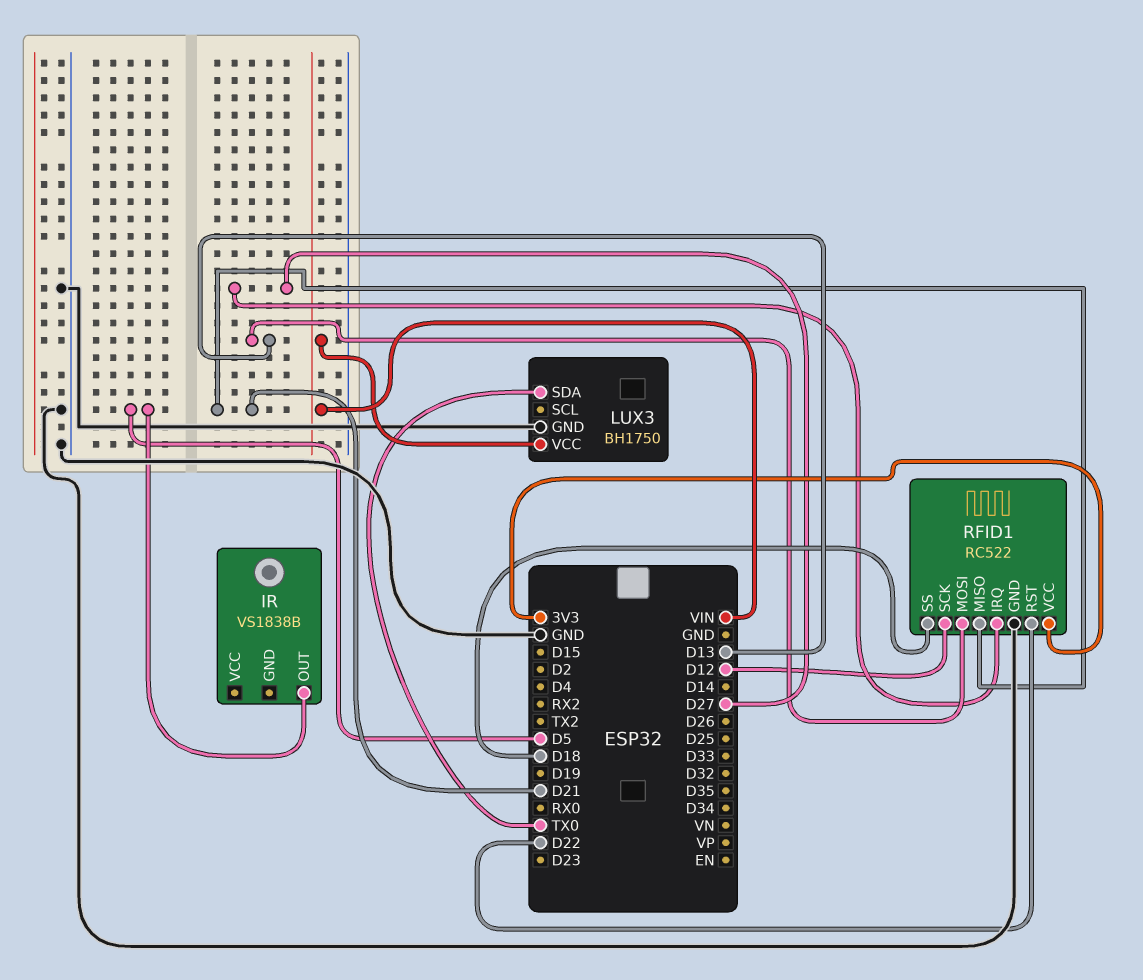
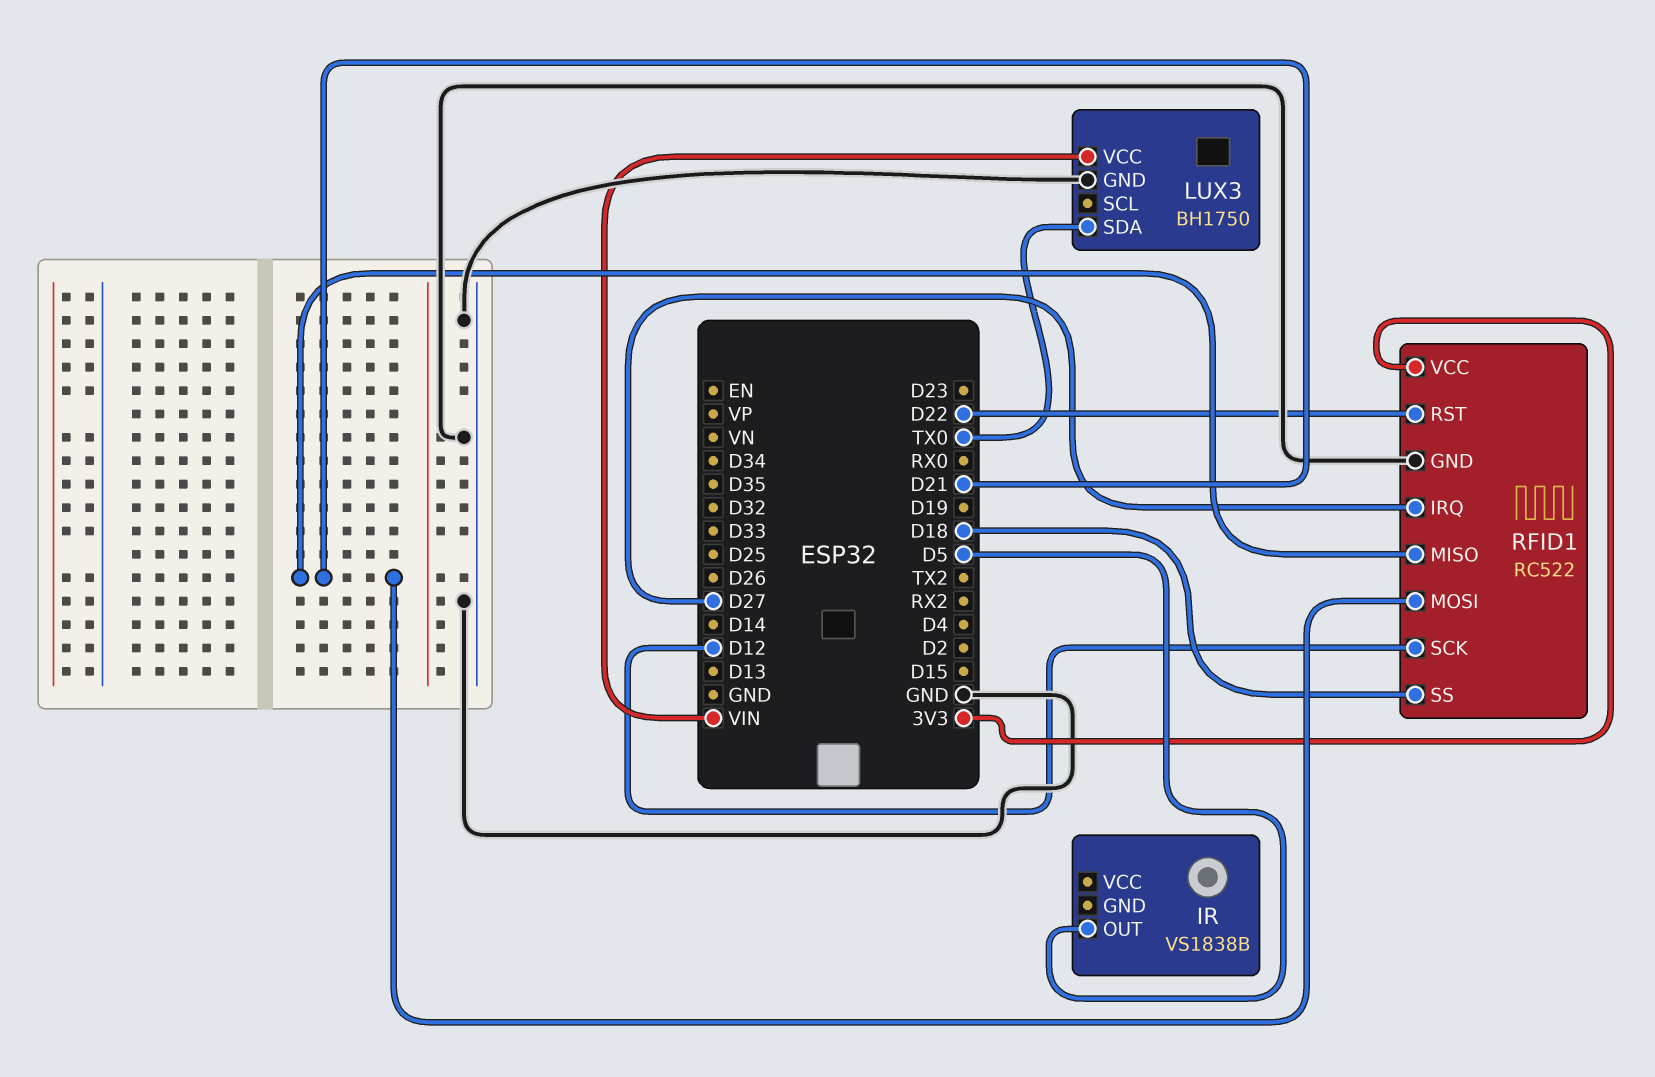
RFID1 pin MOSI: D13 -> D21

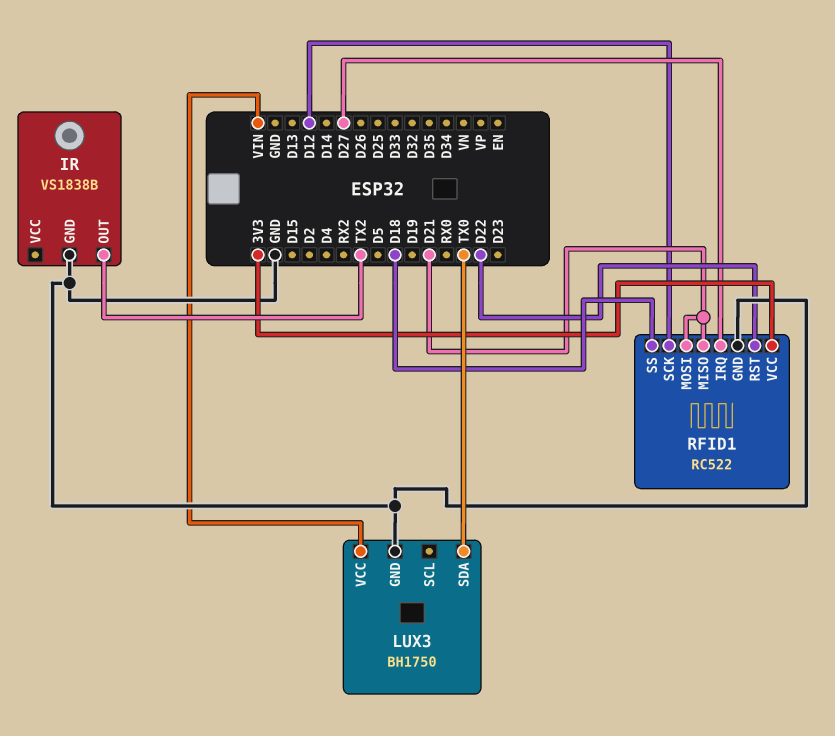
IR pin GND: none -> GND
IR pin OUT: D5 -> TX2

